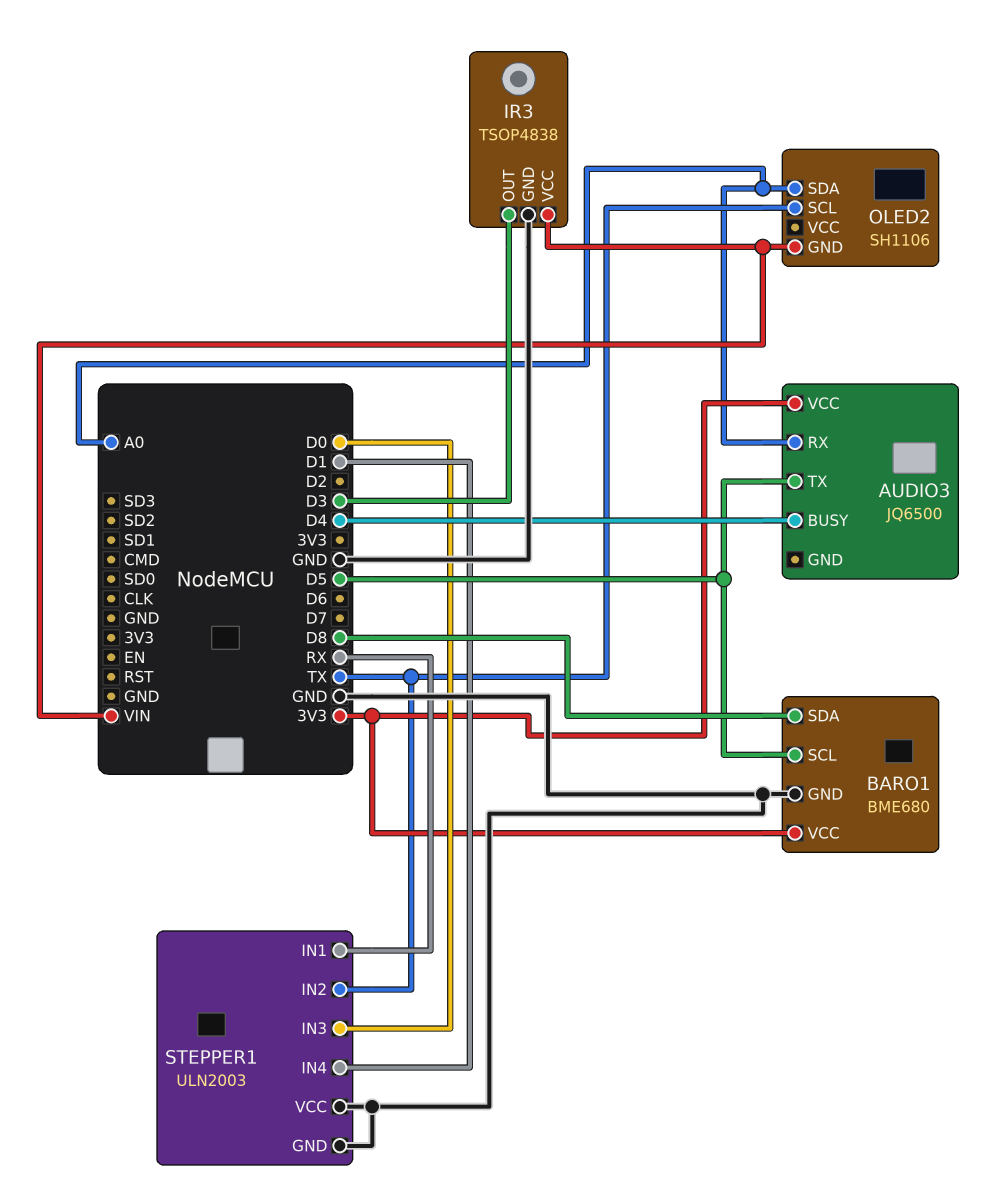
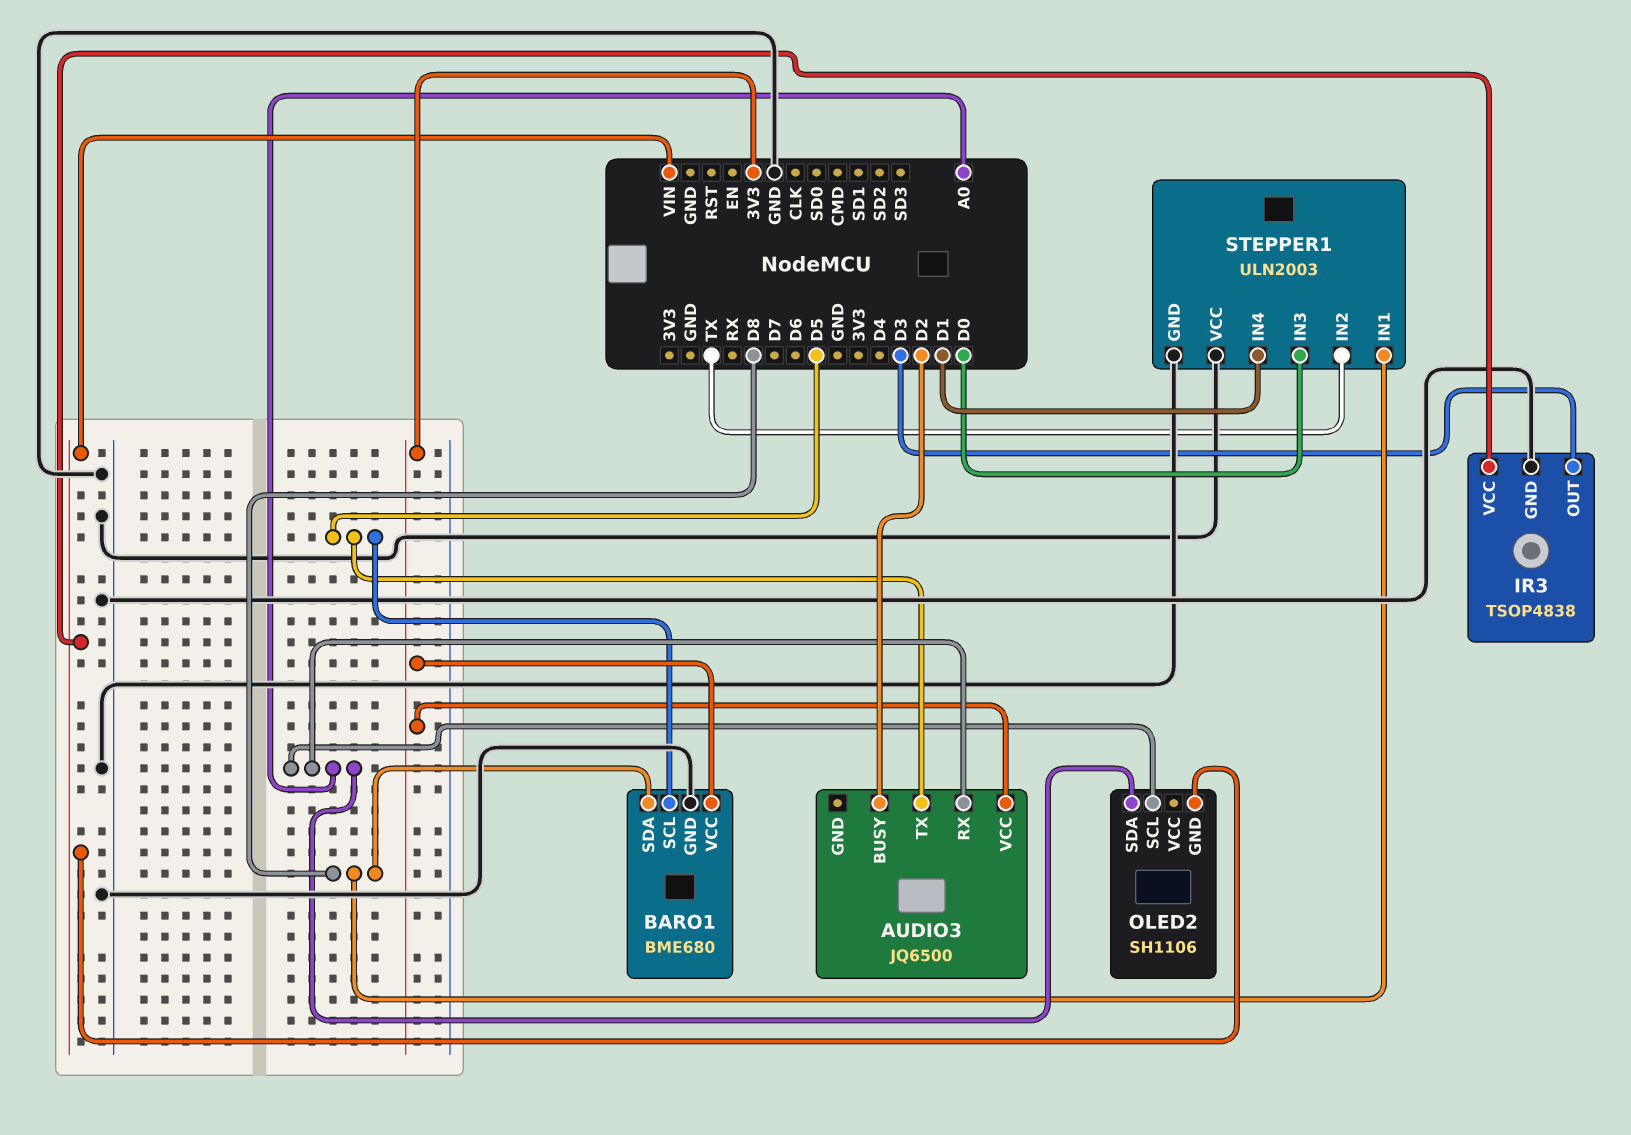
AUDIO3 pin BUSY: D4 -> D2
OLED2 pin SCL: TX -> A0
STEPPER1 pin IN1: RX -> D8

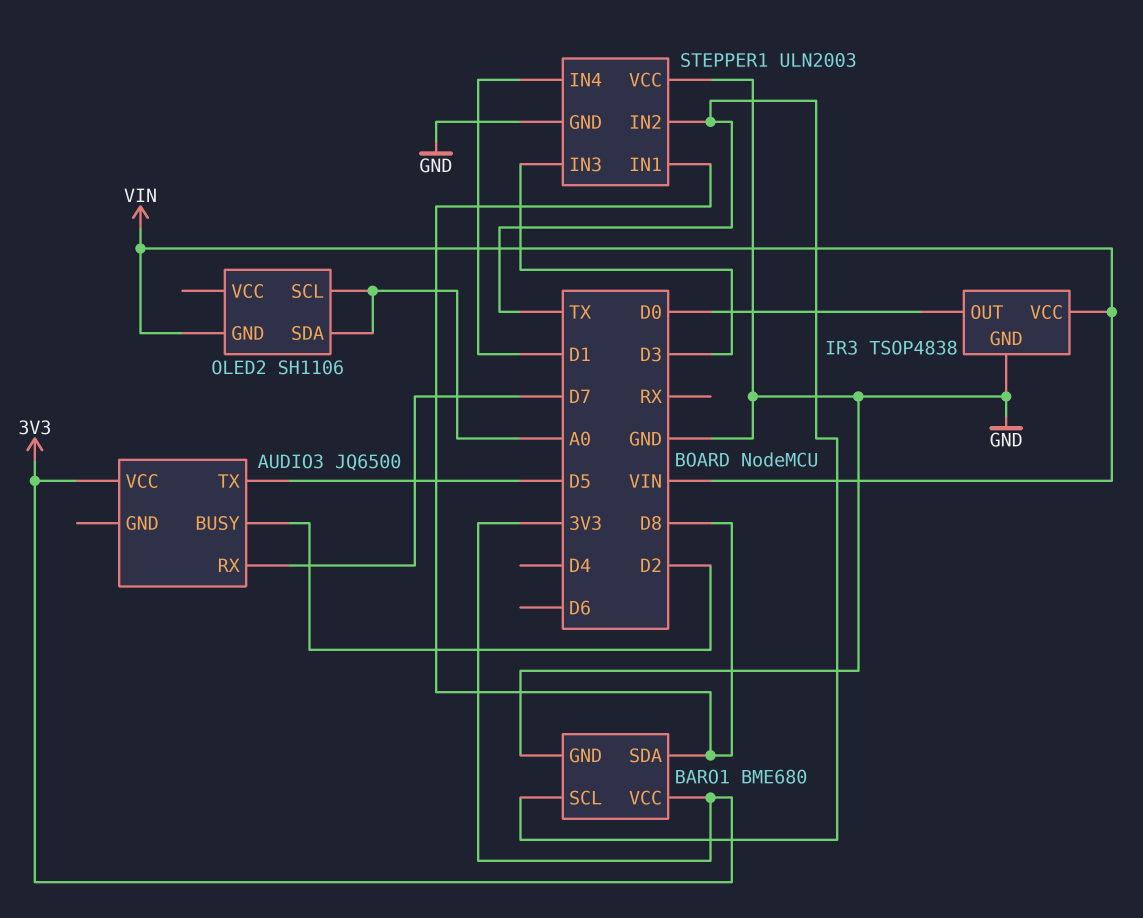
AUDIO3 pin RX: A0 -> D7
BARO1 pin SCL: D5 -> TX
IR3 pin OUT: D3 -> D0
STEPPER1 pin IN3: D0 -> D3

